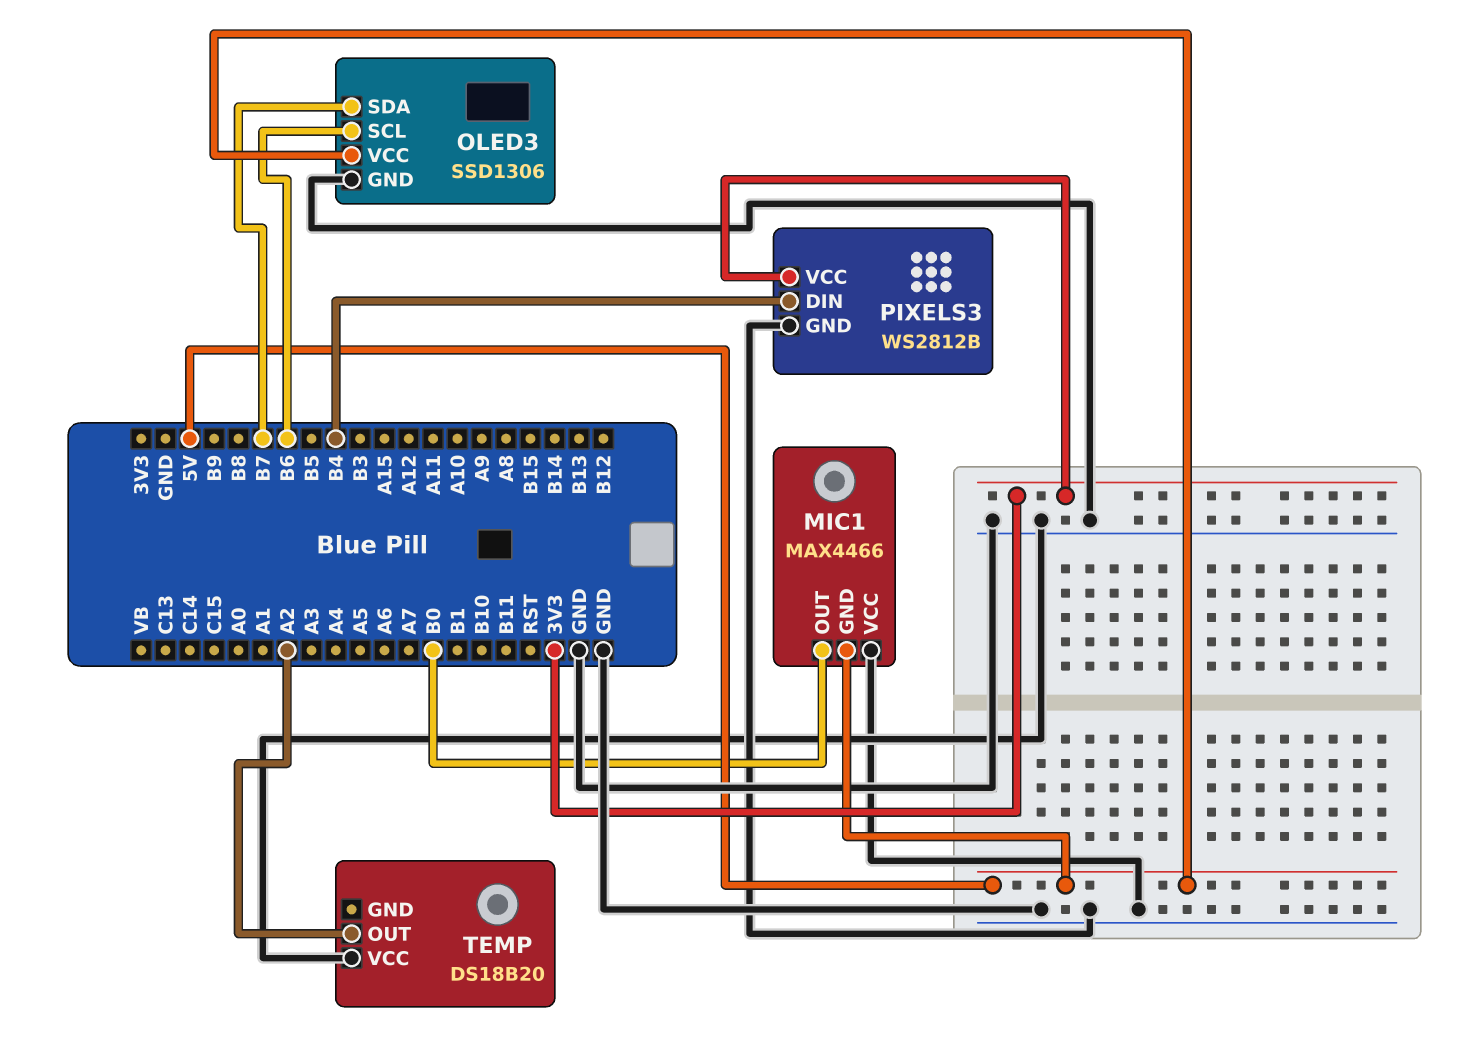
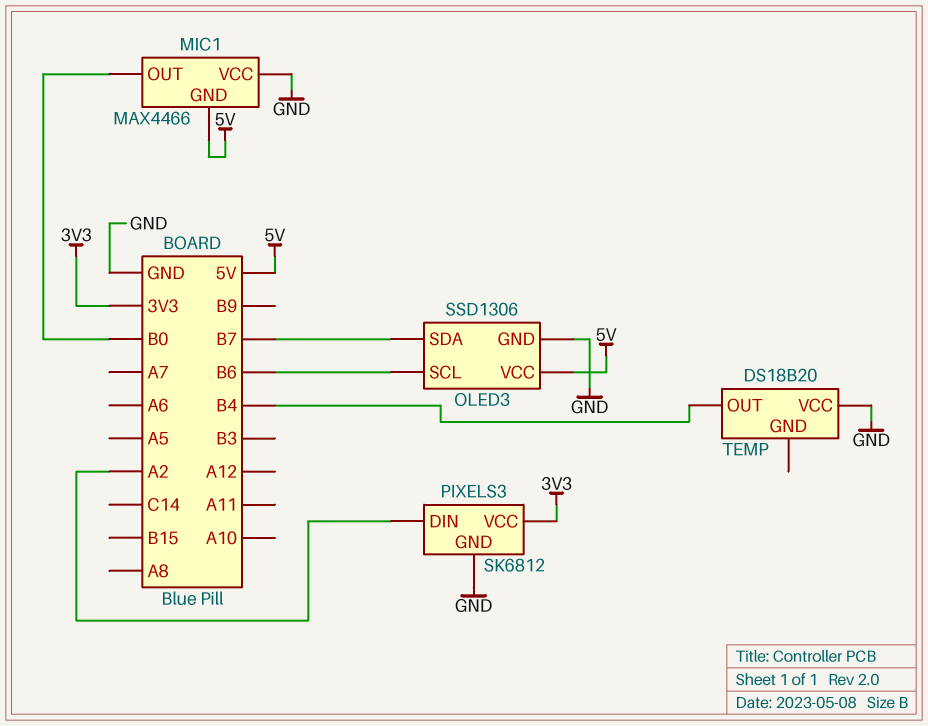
PIXELS3: WS2812B -> SK6812
PIXELS3 pin DIN: B4 -> A2
TEMP pin OUT: A2 -> B4

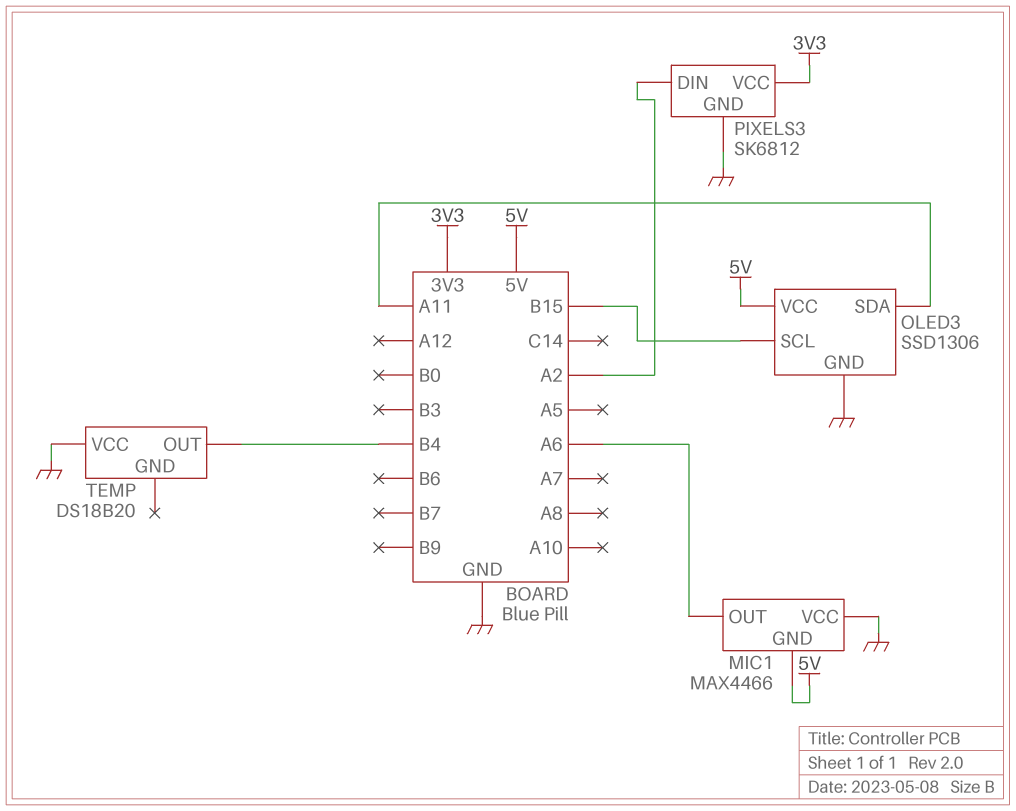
MIC1 pin OUT: B0 -> A6
OLED3 pin SCL: B6 -> B15
OLED3 pin SDA: B7 -> A11

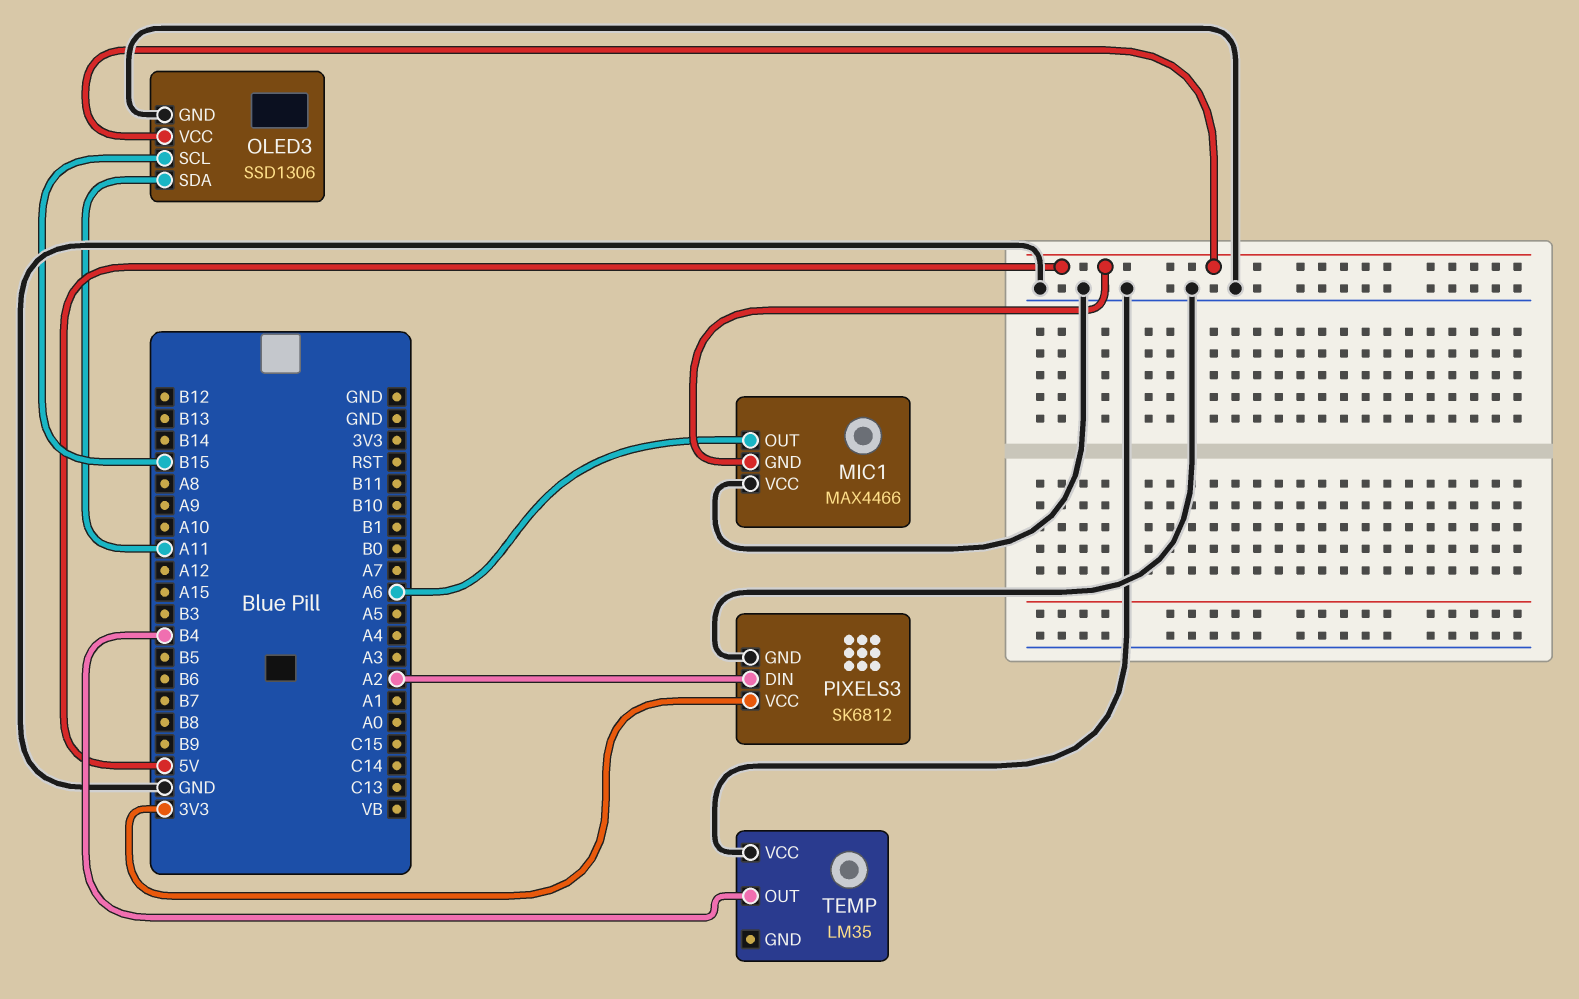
TEMP: DS18B20 -> LM35

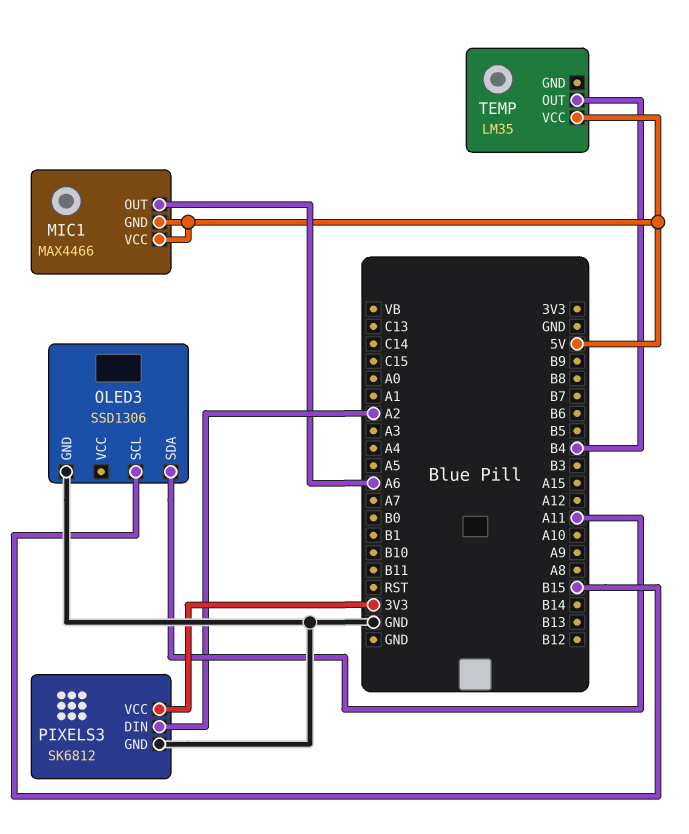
MIC1 pin VCC: GND -> 5V
OLED3 pin VCC: 5V -> none
TEMP pin VCC: GND -> 5V

